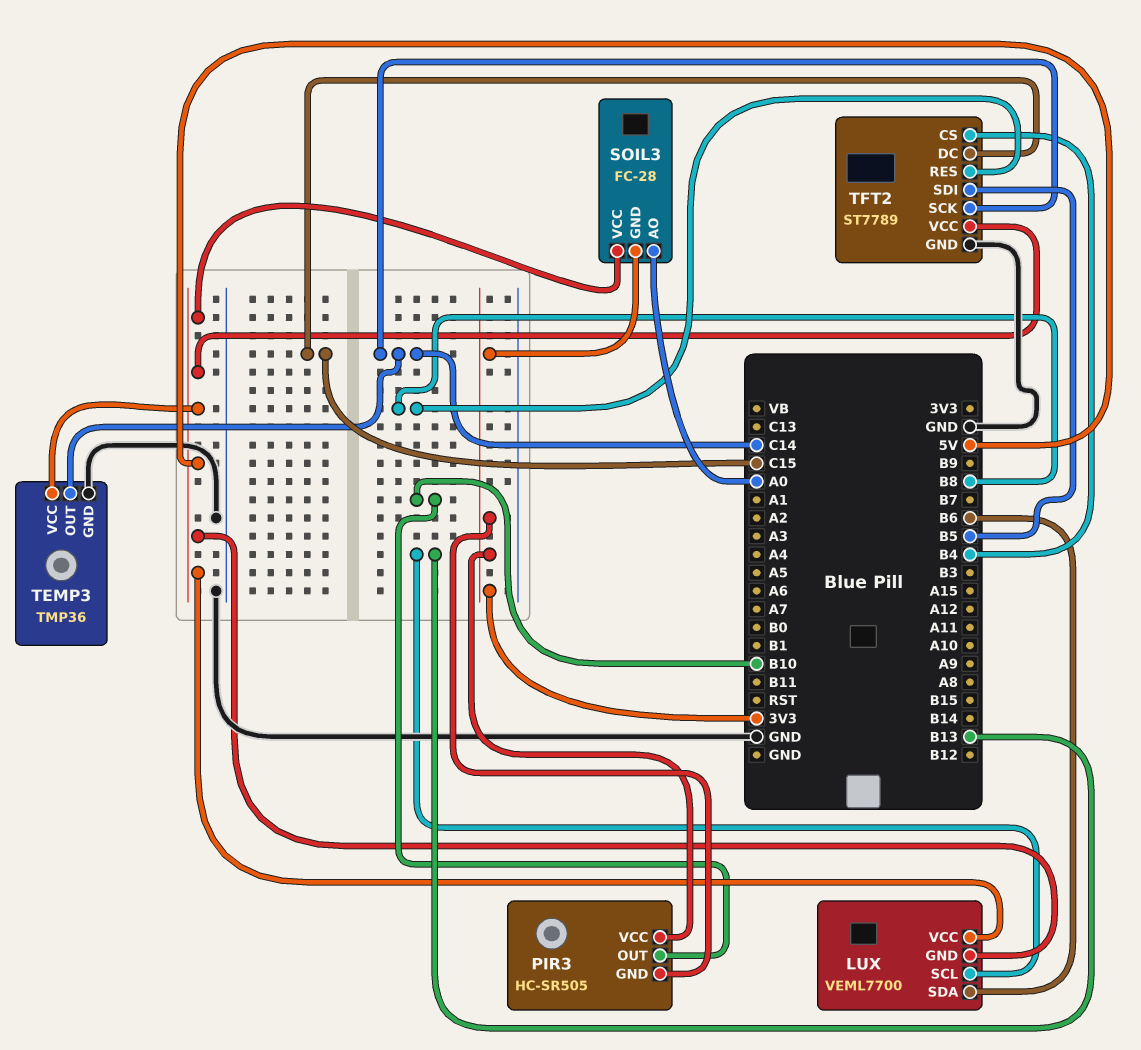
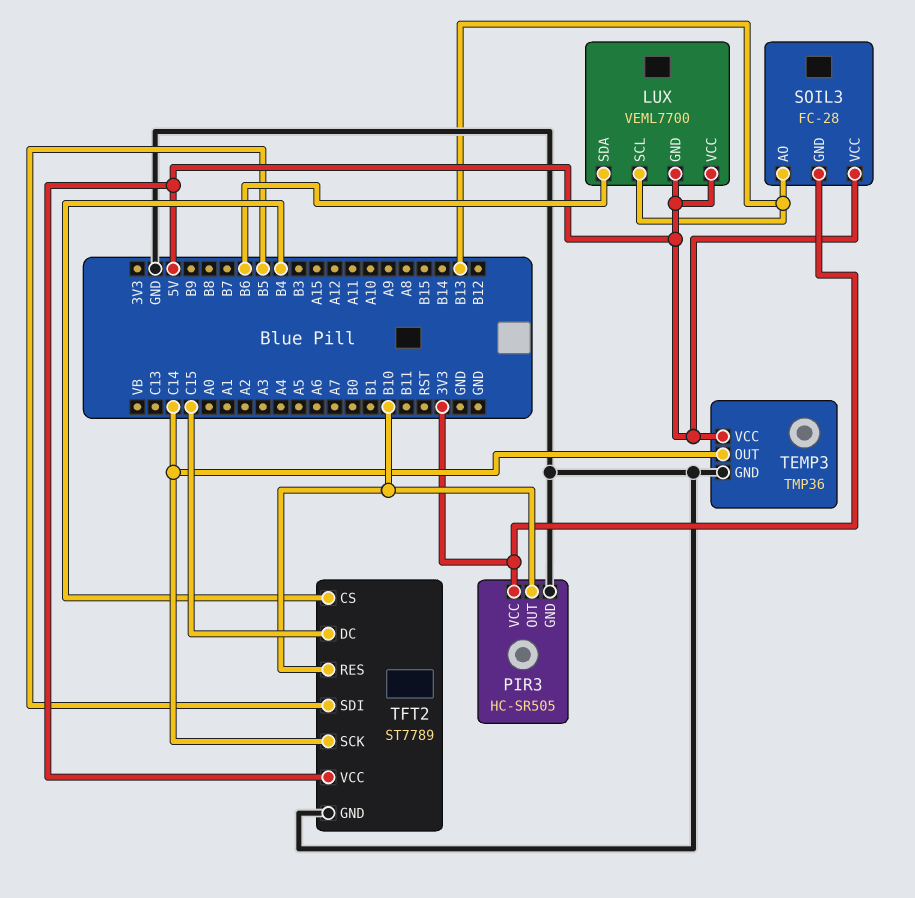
PIR3 pin GND: 3V3 -> GND
SOIL3 pin AO: A0 -> B13
TFT2 pin RES: B8 -> B10

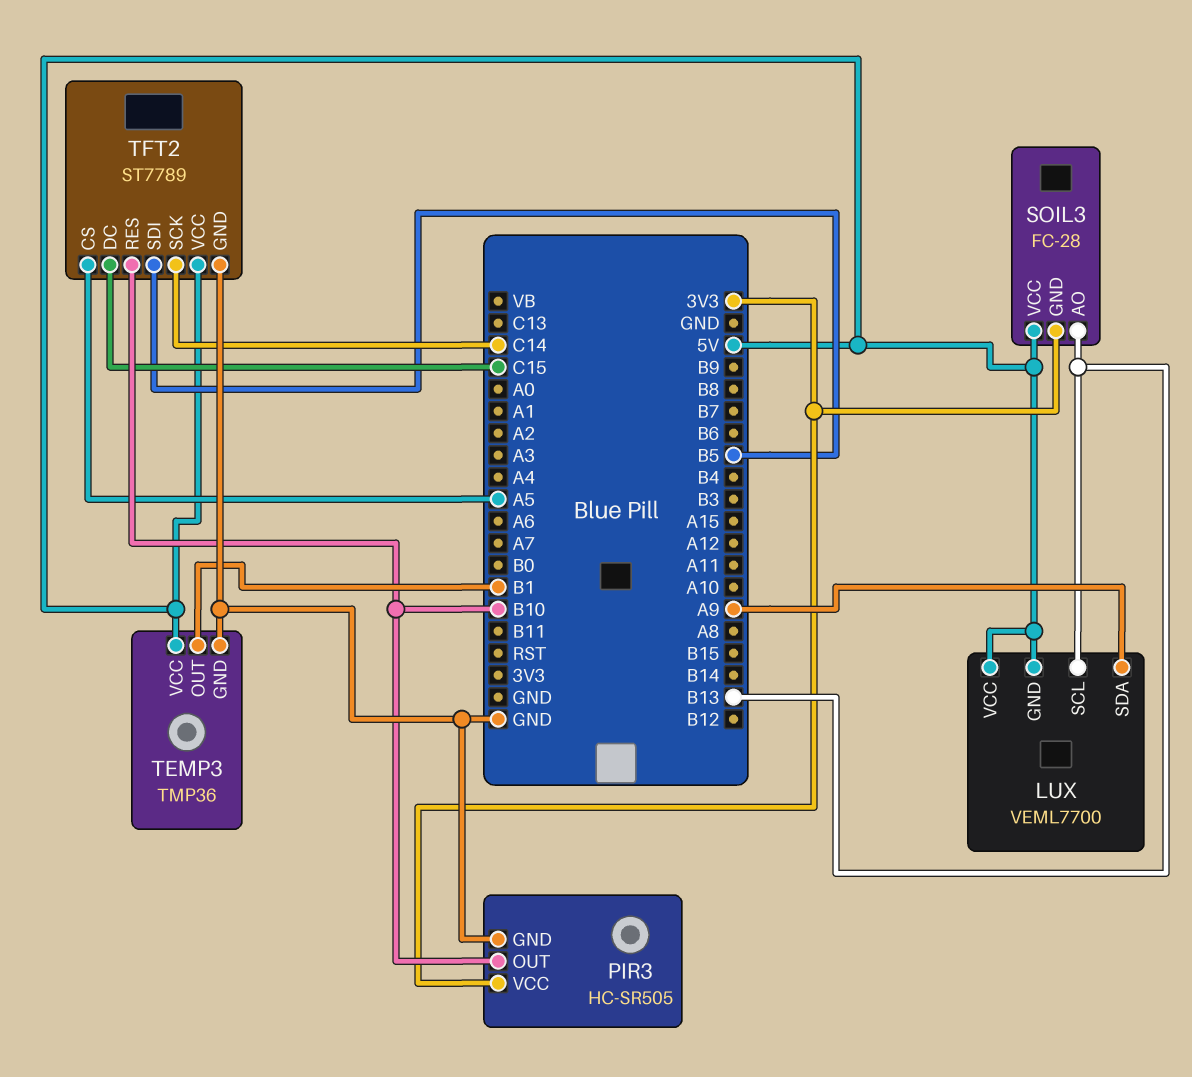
LUX pin SDA: B6 -> A9
TEMP3 pin OUT: C14 -> B1
TFT2 pin CS: B4 -> A5

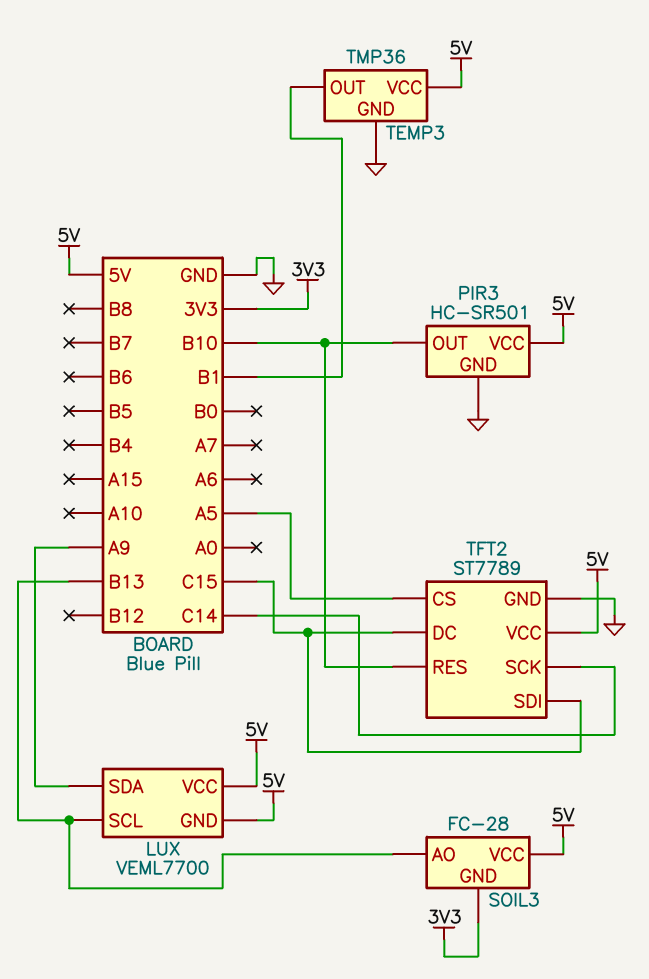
PIR3: HC-SR505 -> HC-SR501
PIR3 pin VCC: 3V3 -> 5V
TFT2 pin SDI: B5 -> C15

